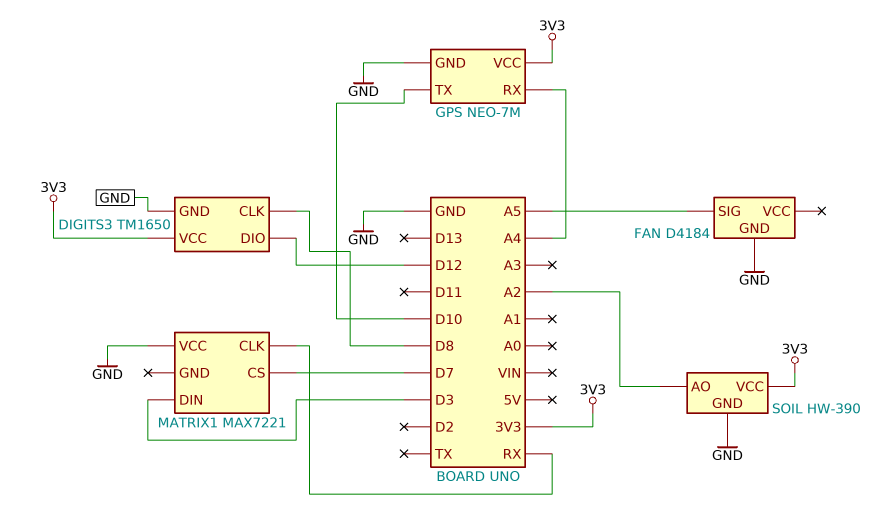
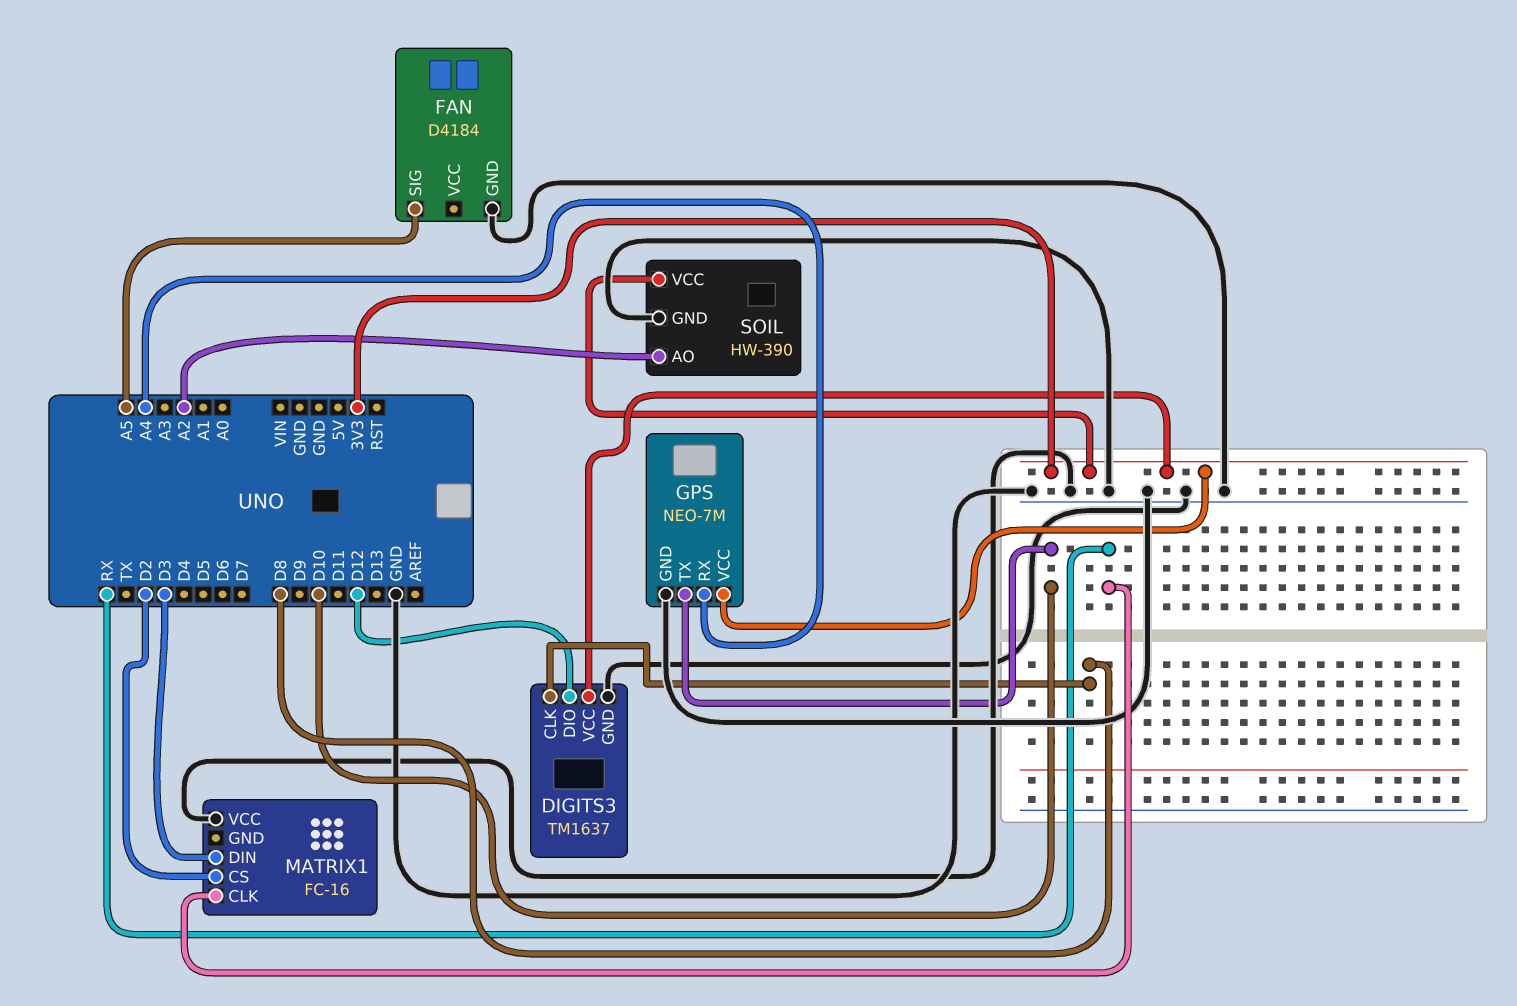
DIGITS3: TM1650 -> TM1637
MATRIX1: MAX7221 -> FC-16
MATRIX1 pin CS: D7 -> D2

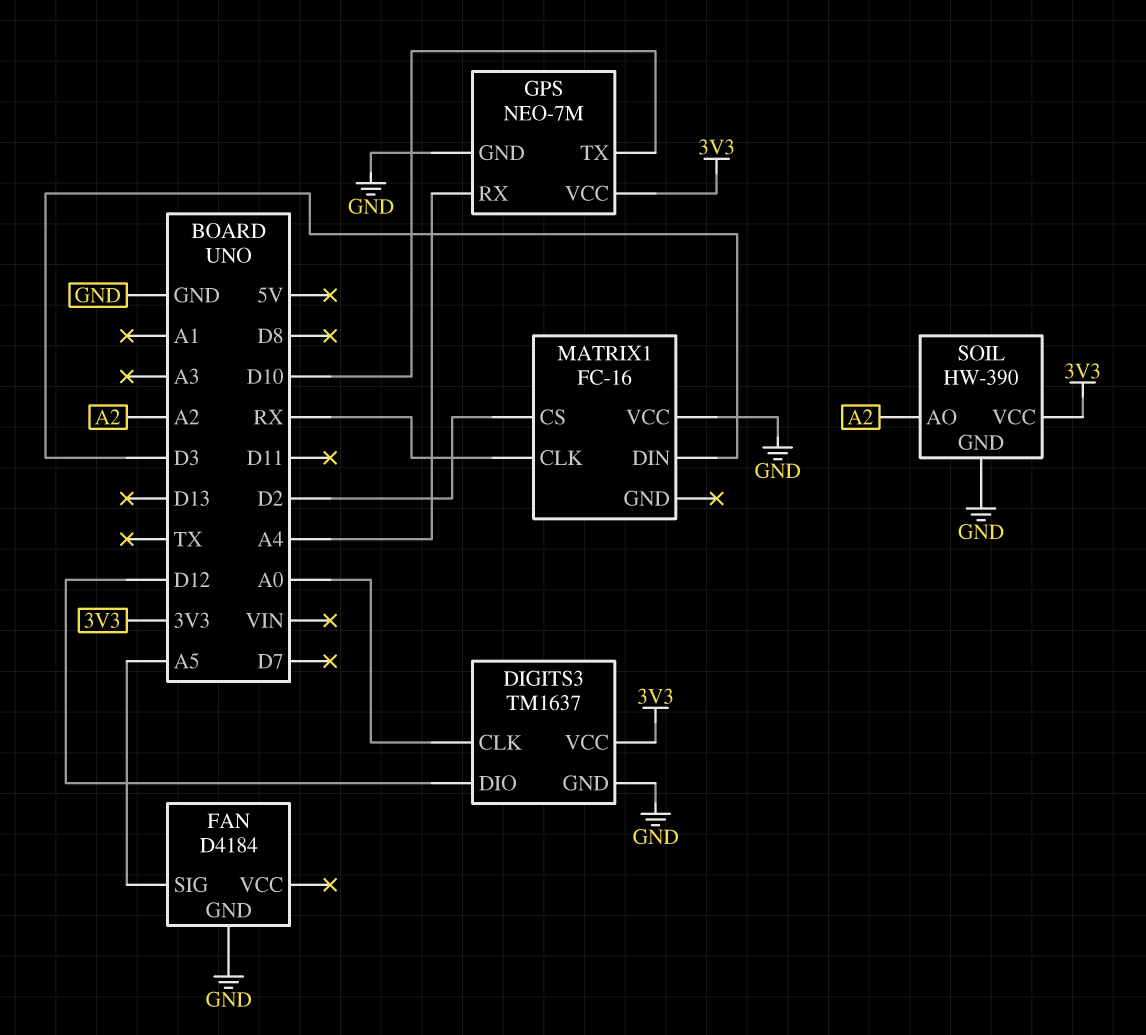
DIGITS3 pin CLK: D8 -> A0

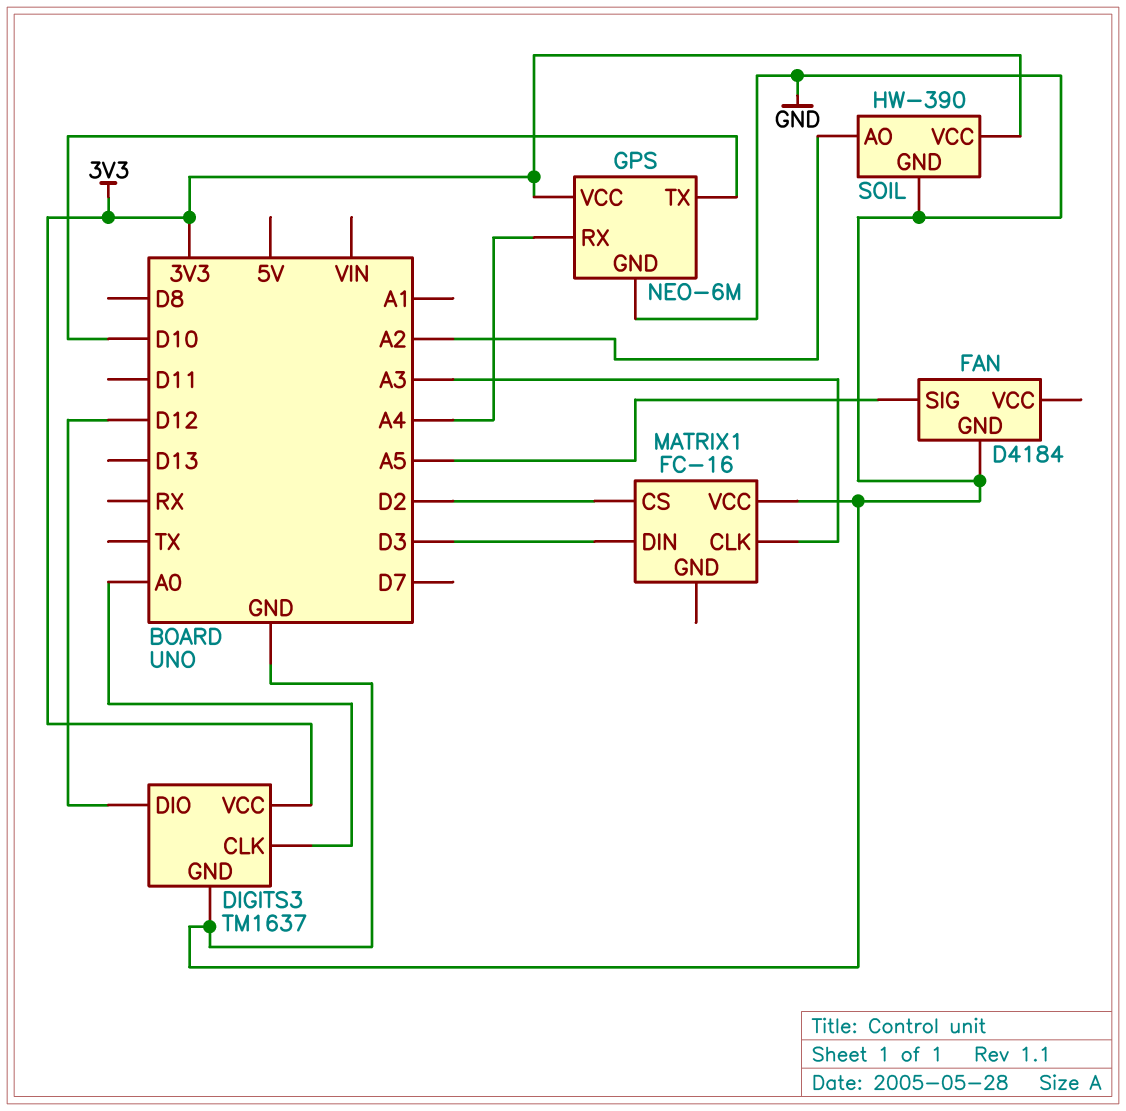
GPS: NEO-7M -> NEO-6M
MATRIX1 pin CLK: RX -> A3

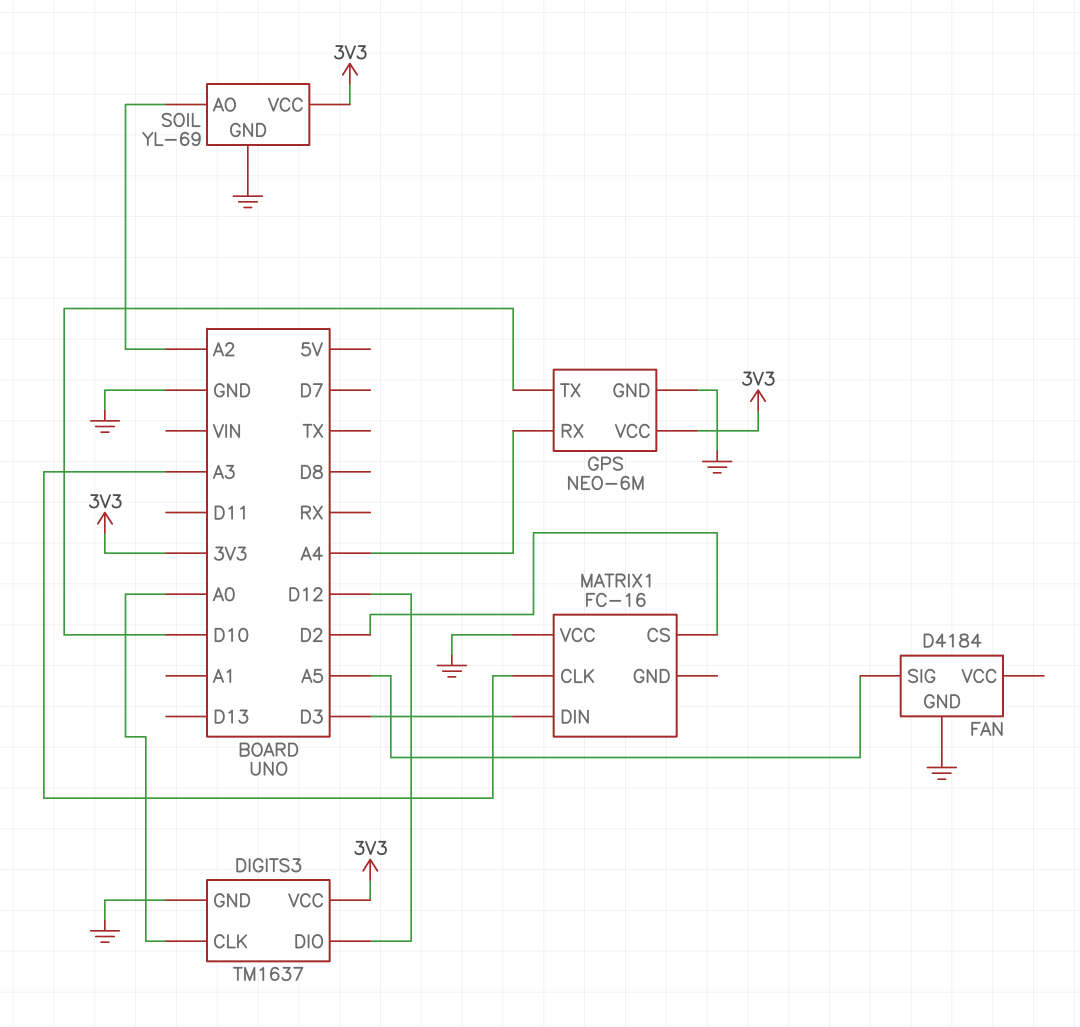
SOIL: HW-390 -> YL-69

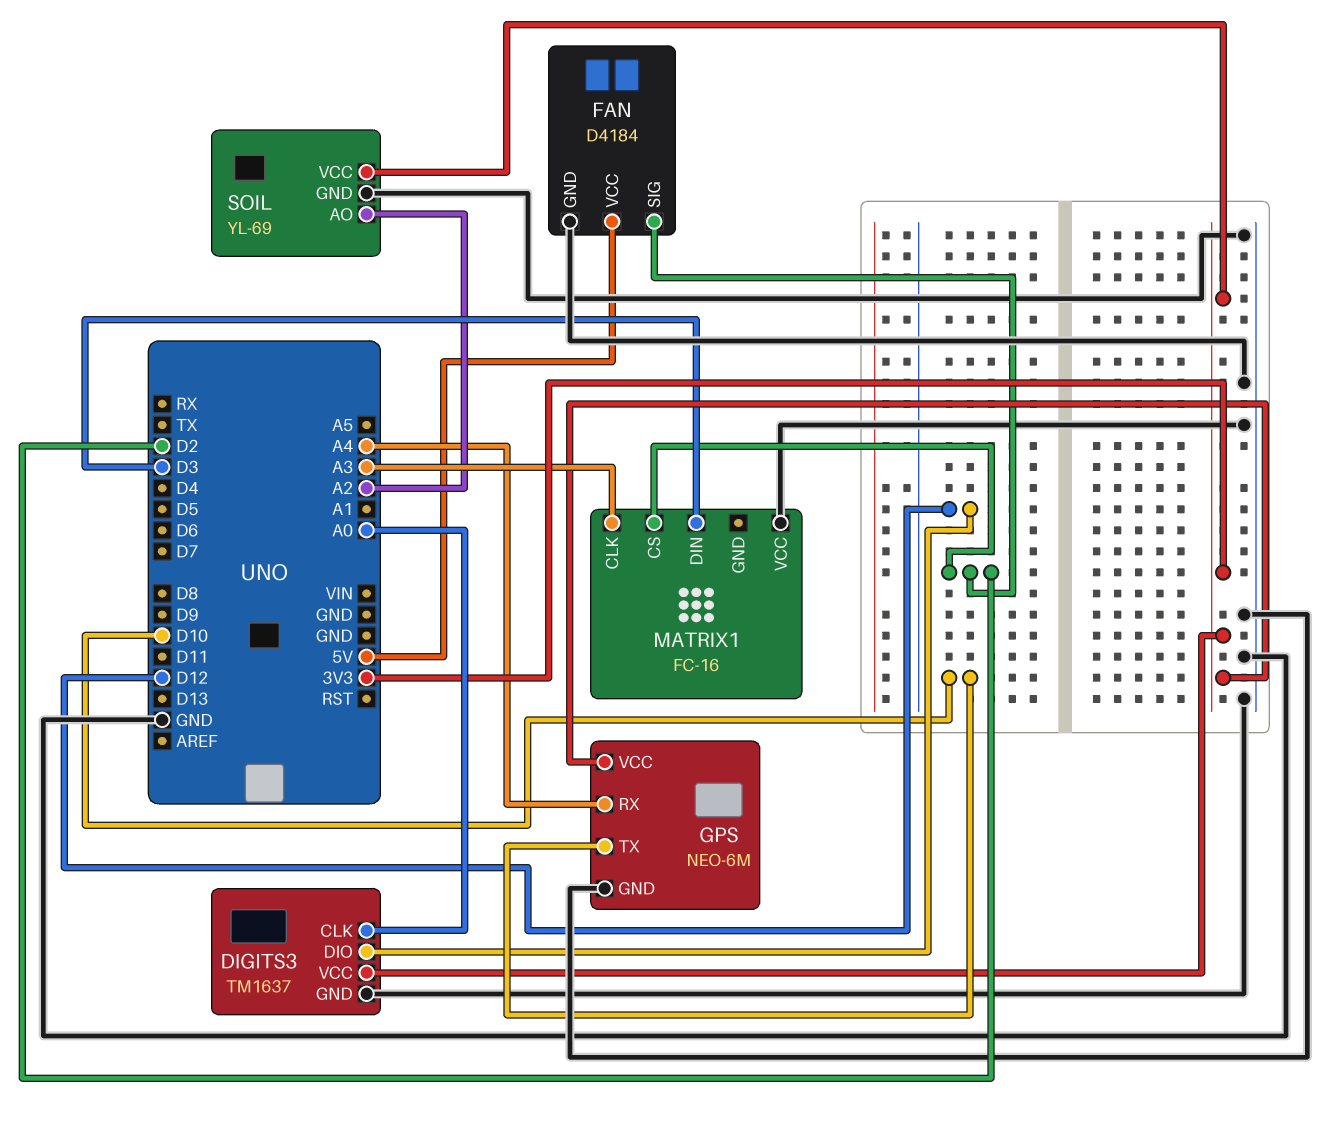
FAN pin SIG: A5 -> D2
FAN pin VCC: none -> 5V

